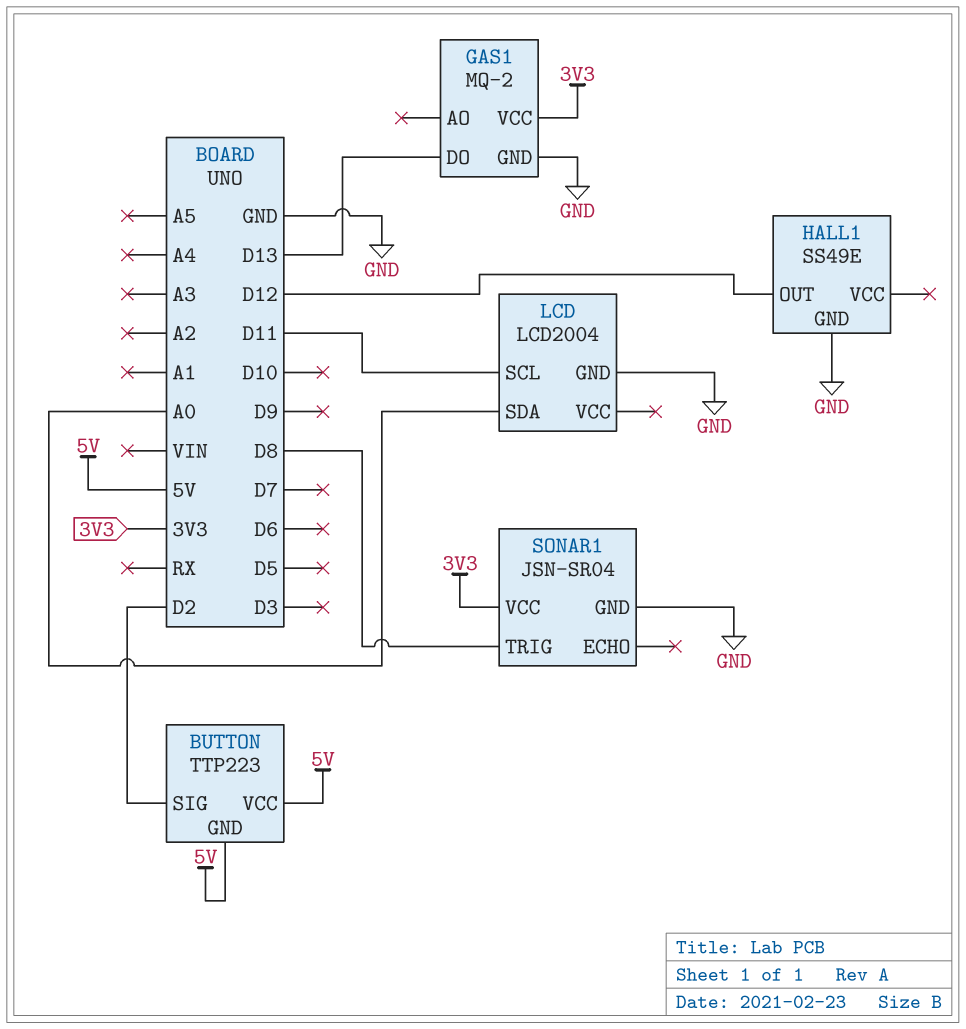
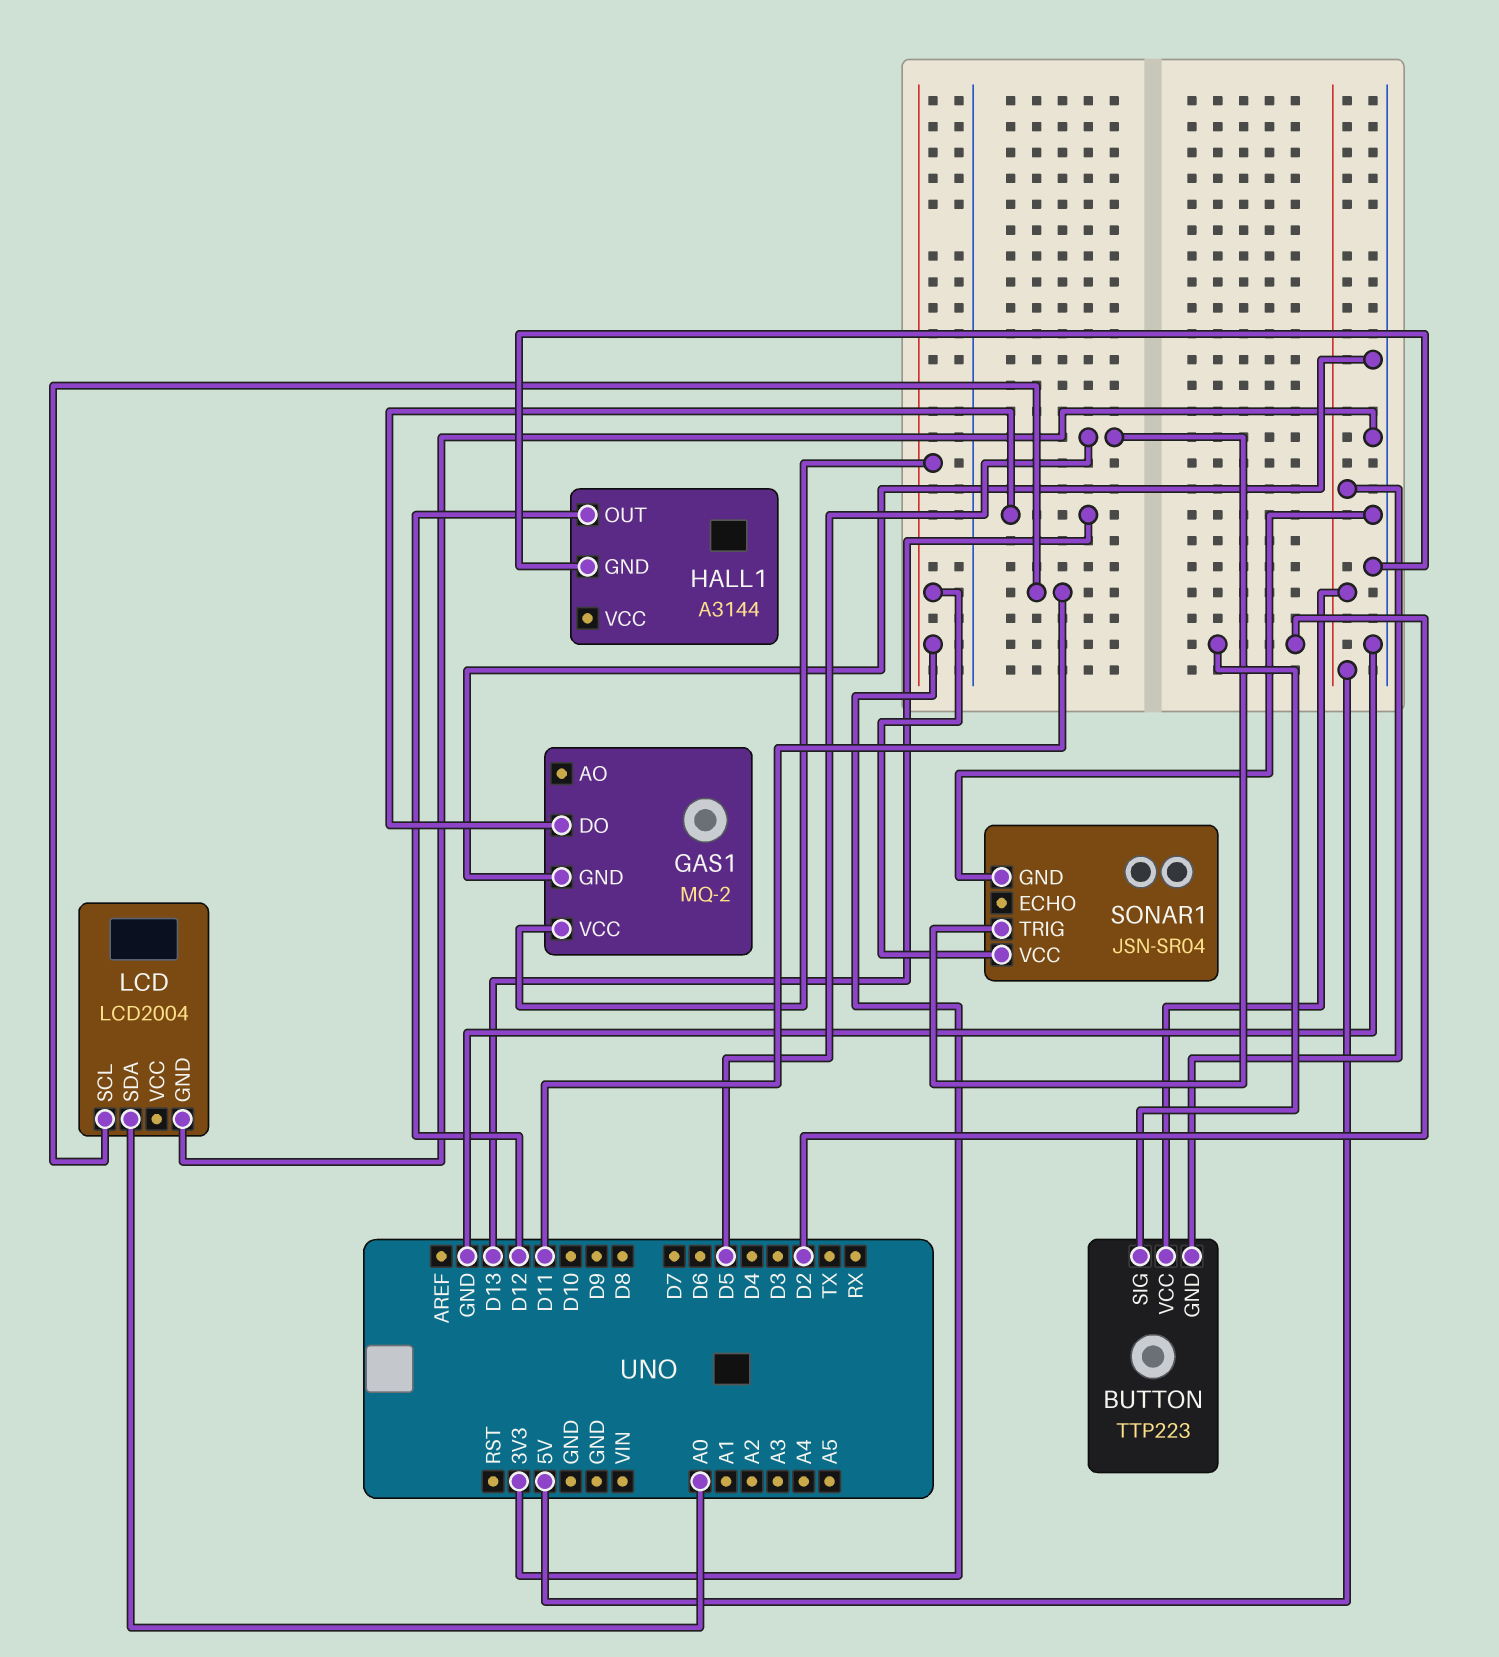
HALL1: SS49E -> A3144
SONAR1 pin TRIG: D8 -> D5

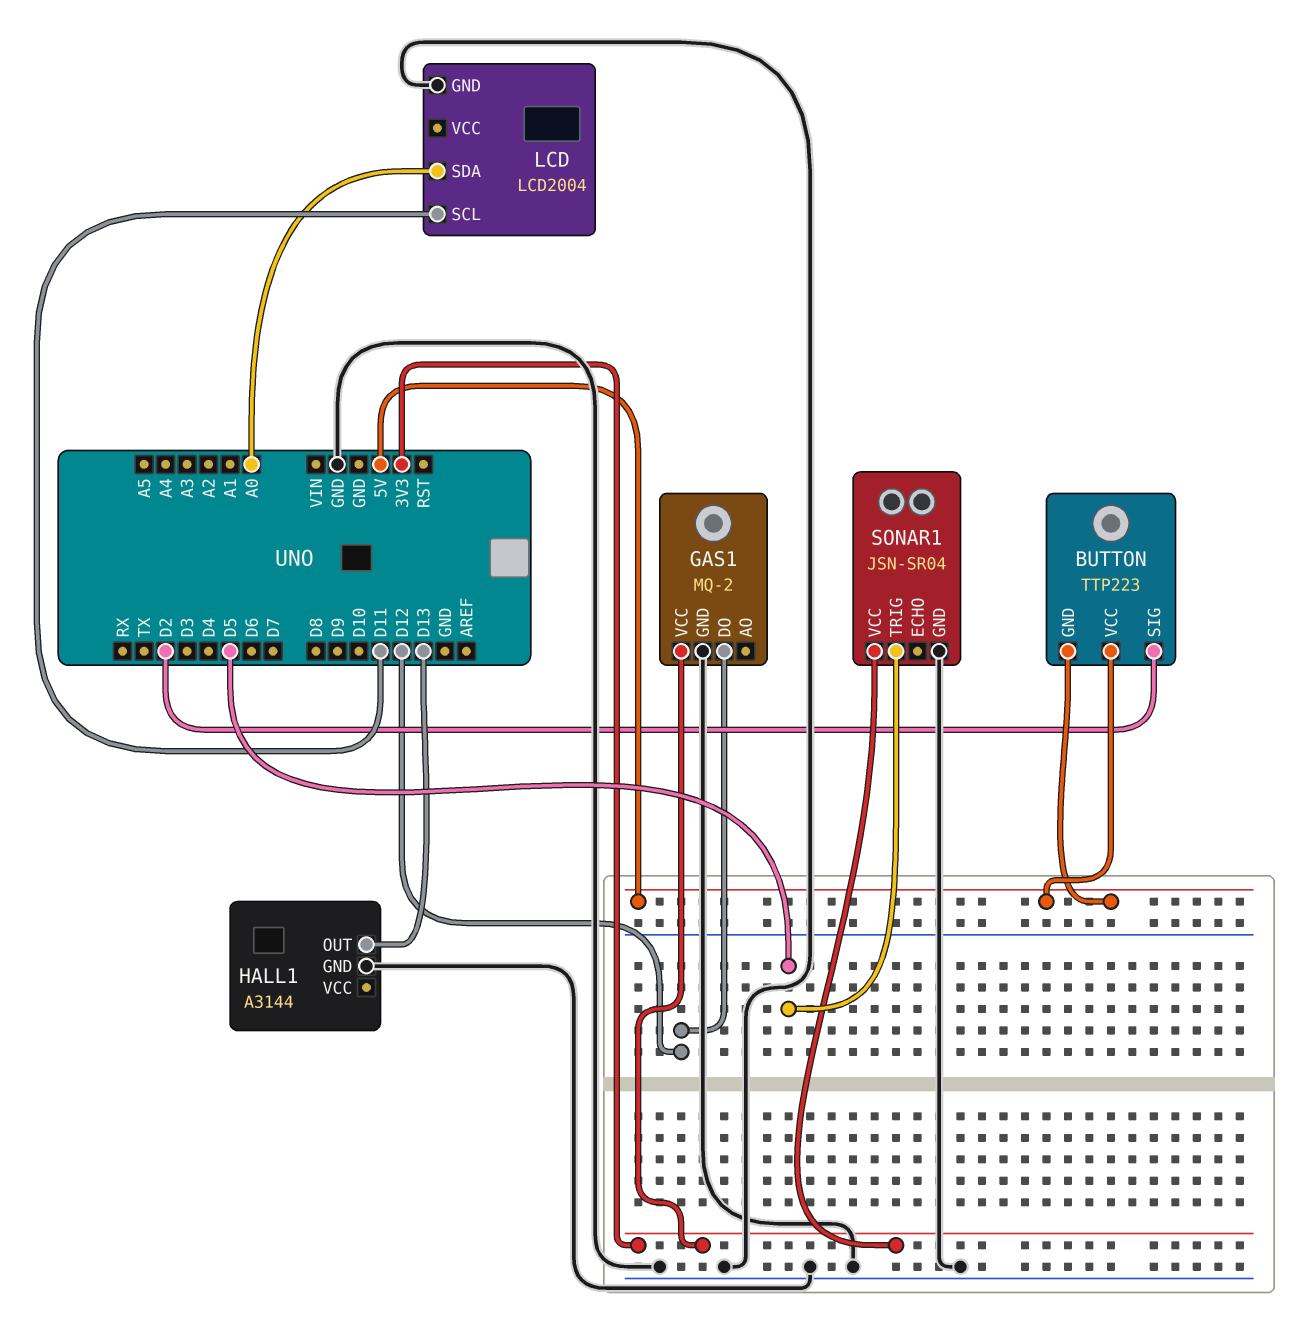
GAS1 pin DO: D13 -> D12
HALL1 pin OUT: D12 -> D13

